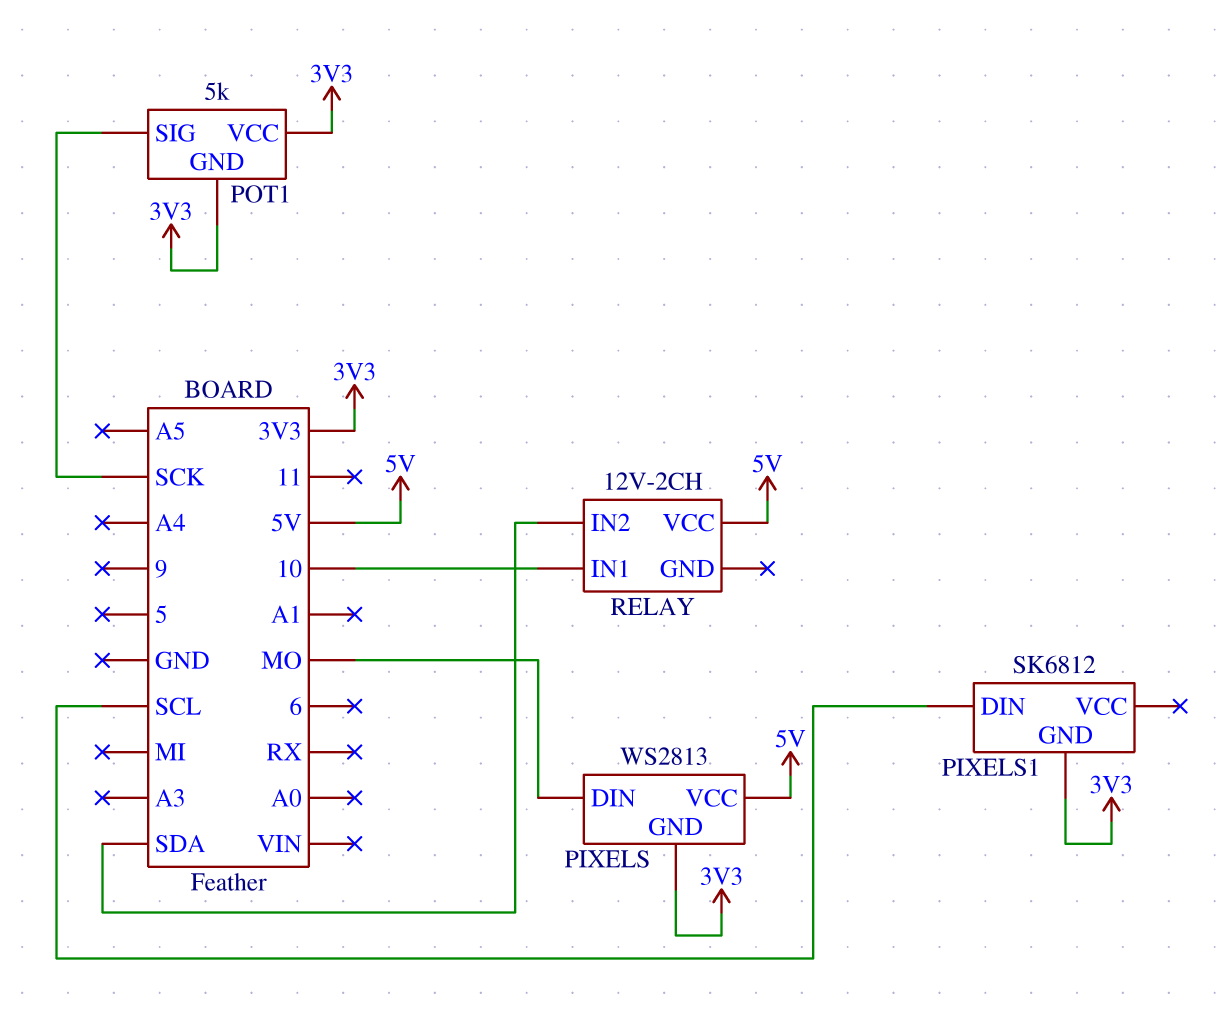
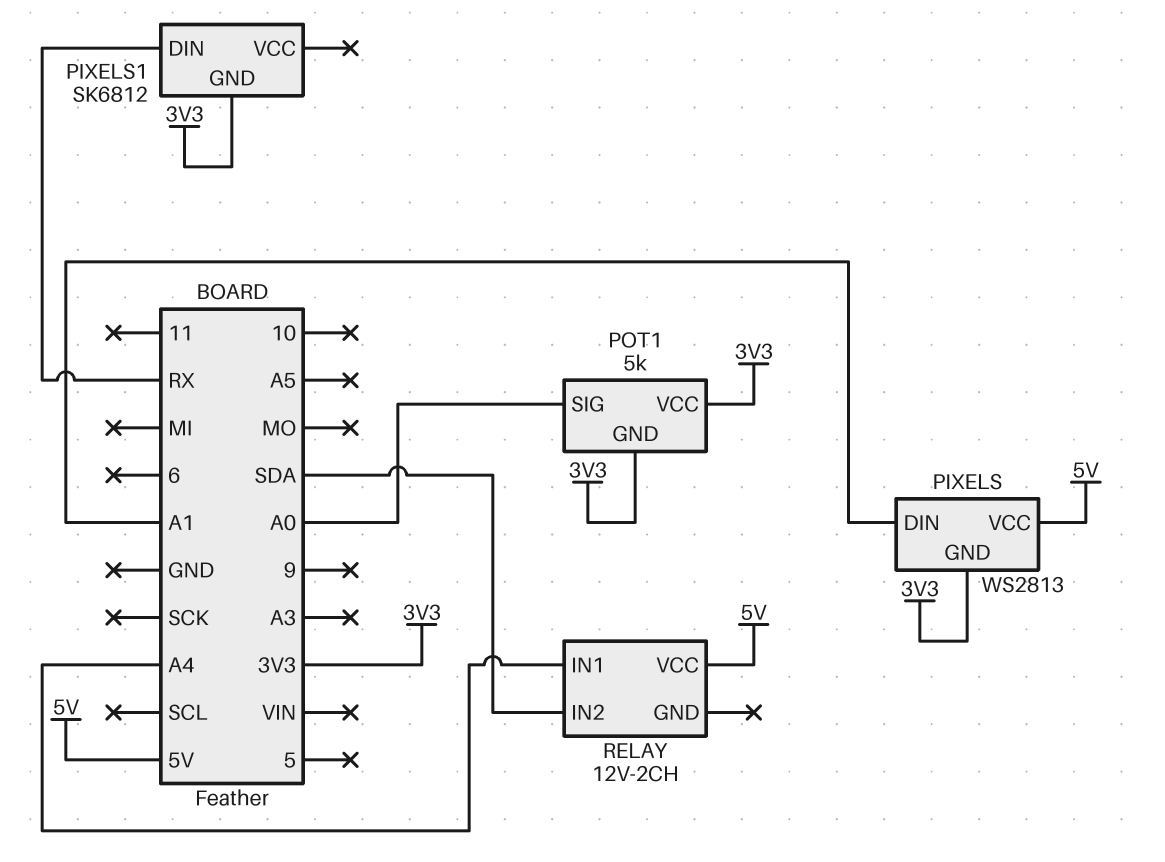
PIXELS pin DIN: MO -> A1
PIXELS1 pin DIN: SCL -> RX
POT1 pin SIG: SCK -> A0
RELAY pin IN1: 10 -> A4

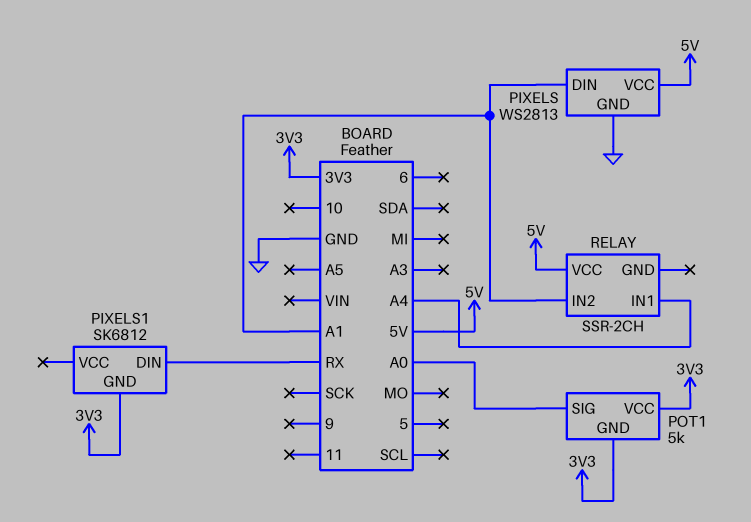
PIXELS pin GND: 3V3 -> GND
RELAY: 12V-2CH -> SSR-2CH
RELAY pin IN2: SDA -> A1

